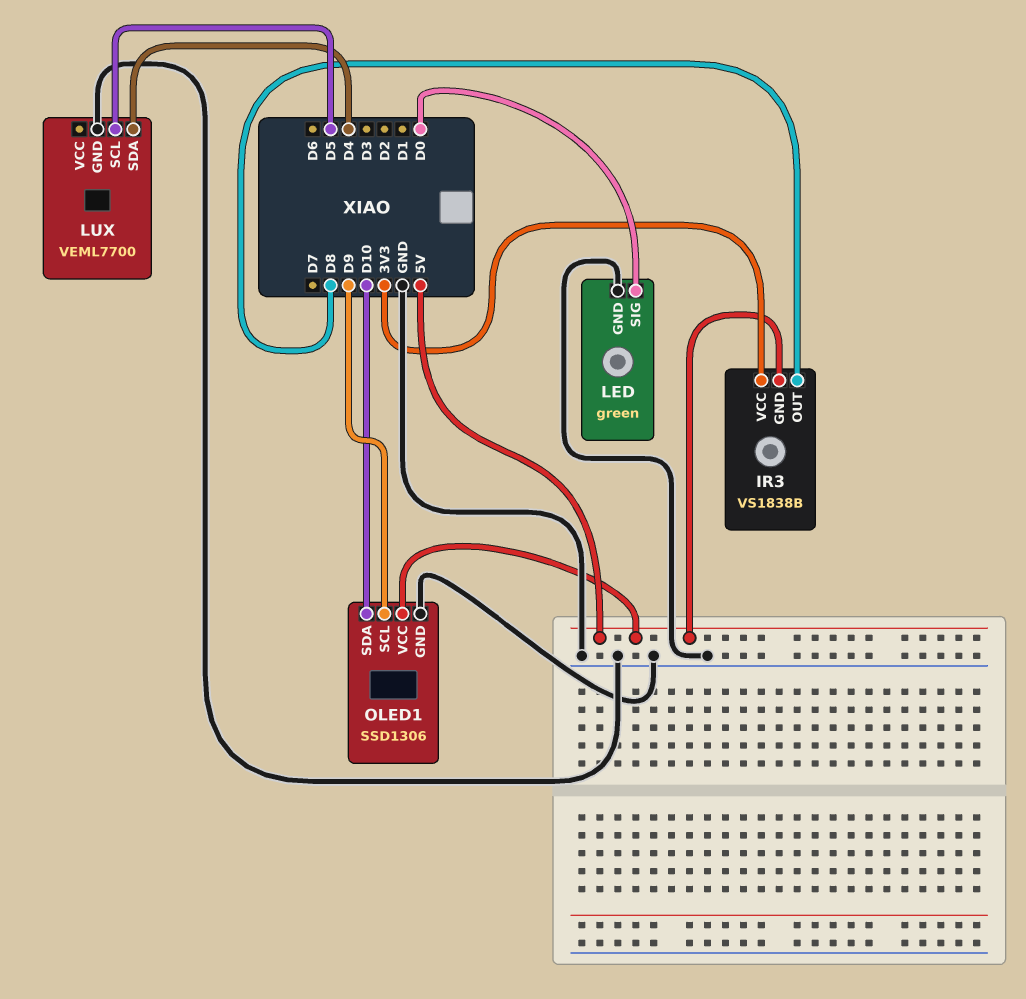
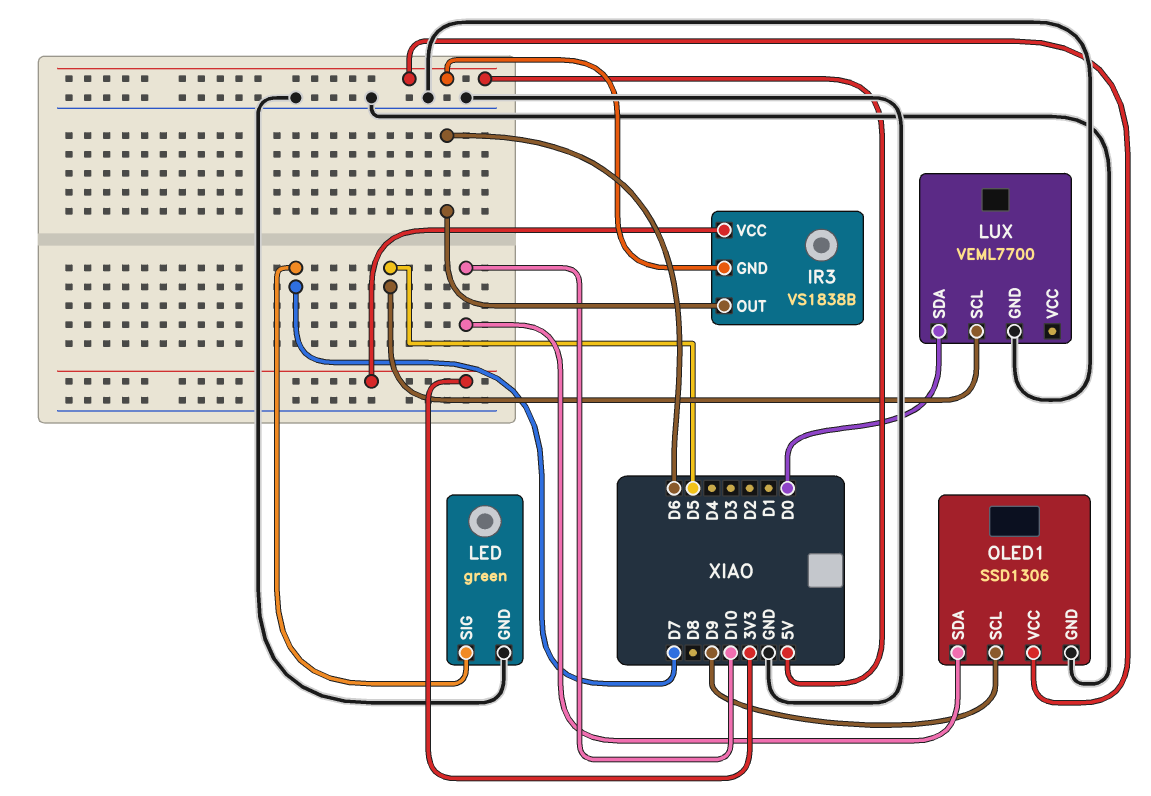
IR3 pin OUT: D8 -> D6
LED pin SIG: D0 -> D7
LUX pin SDA: D4 -> D0

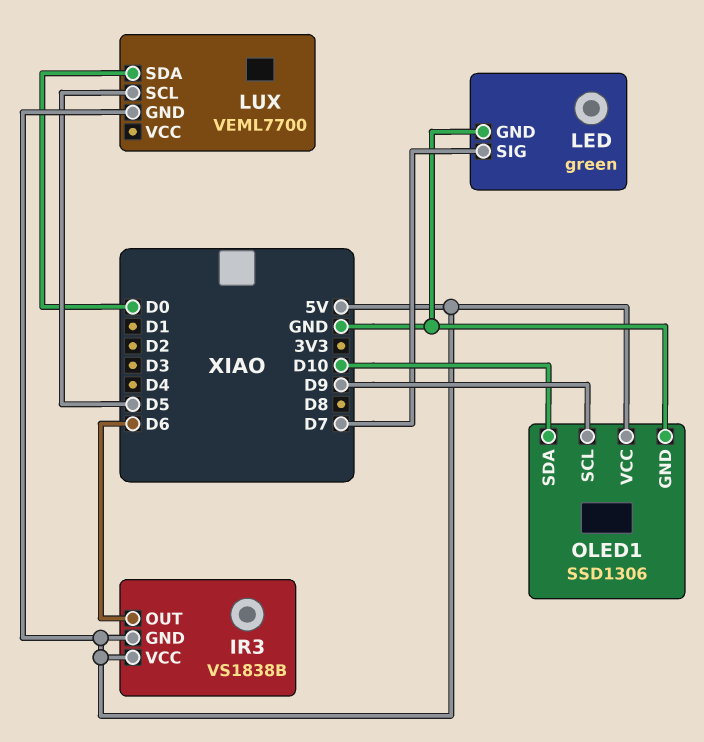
IR3 pin VCC: 3V3 -> 5V
LUX pin GND: GND -> 5V

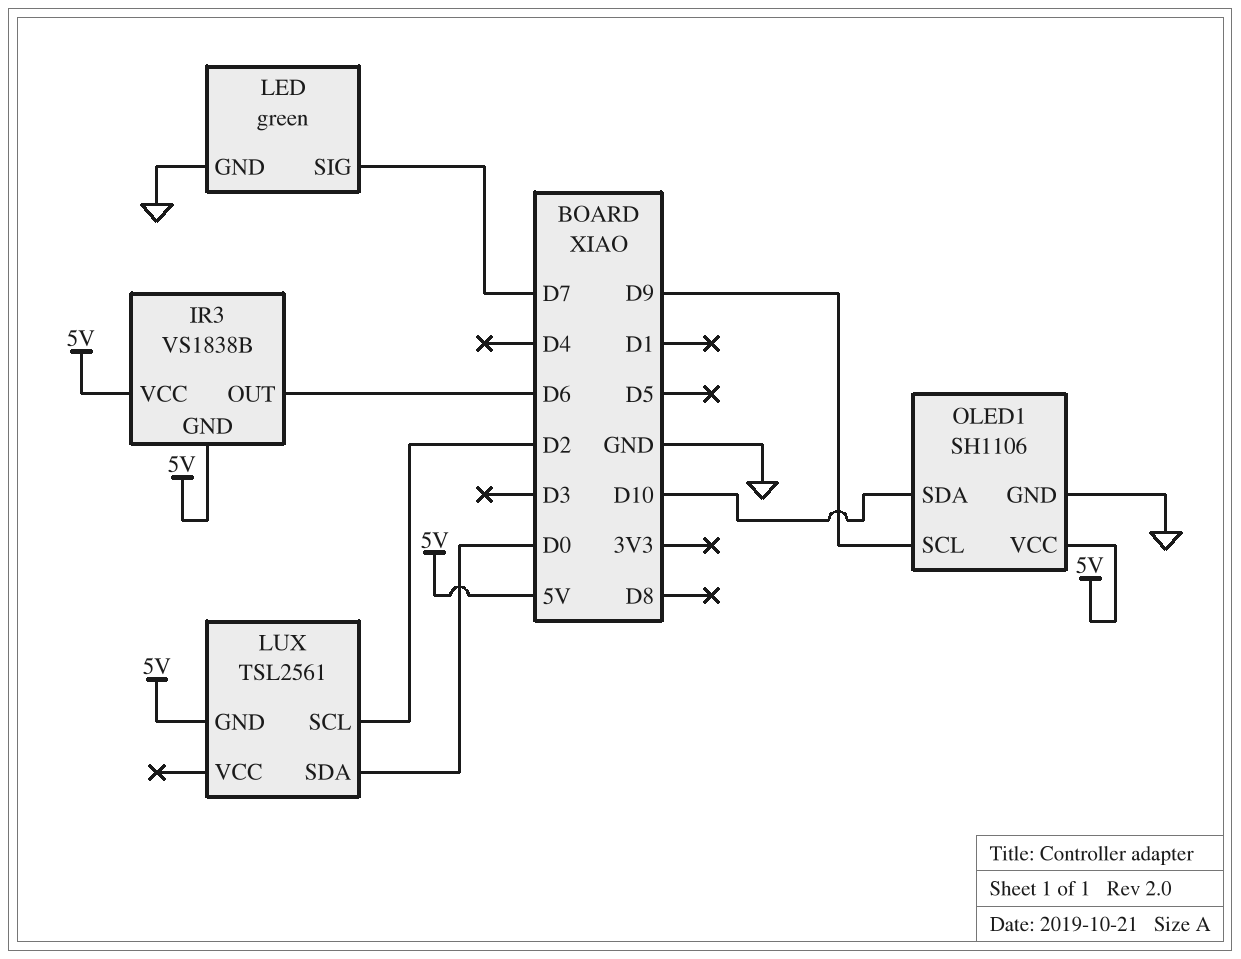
LUX: VEML7700 -> TSL2561
LUX pin SCL: D5 -> D2
OLED1: SSD1306 -> SH1106

